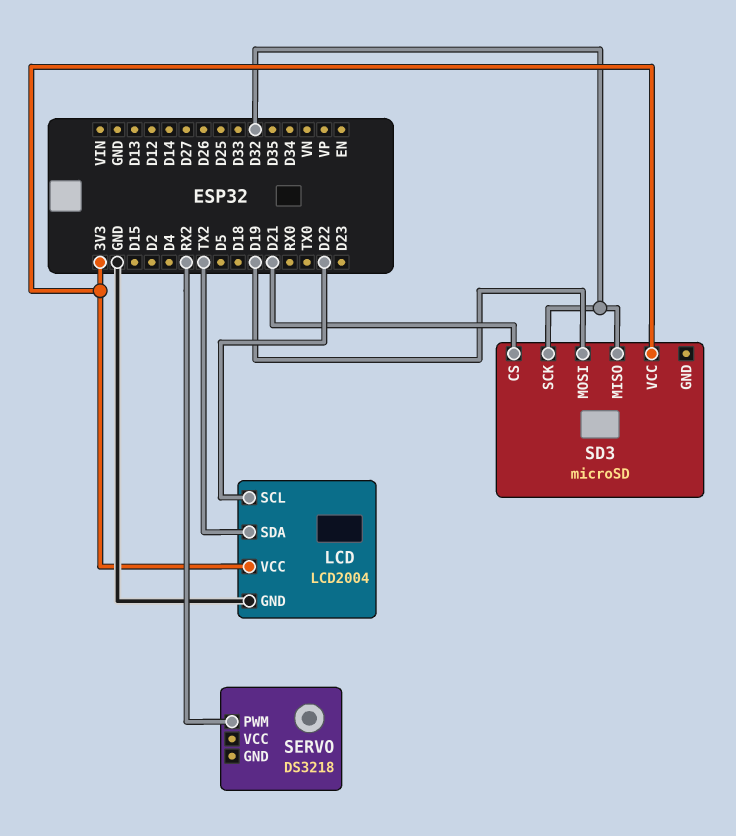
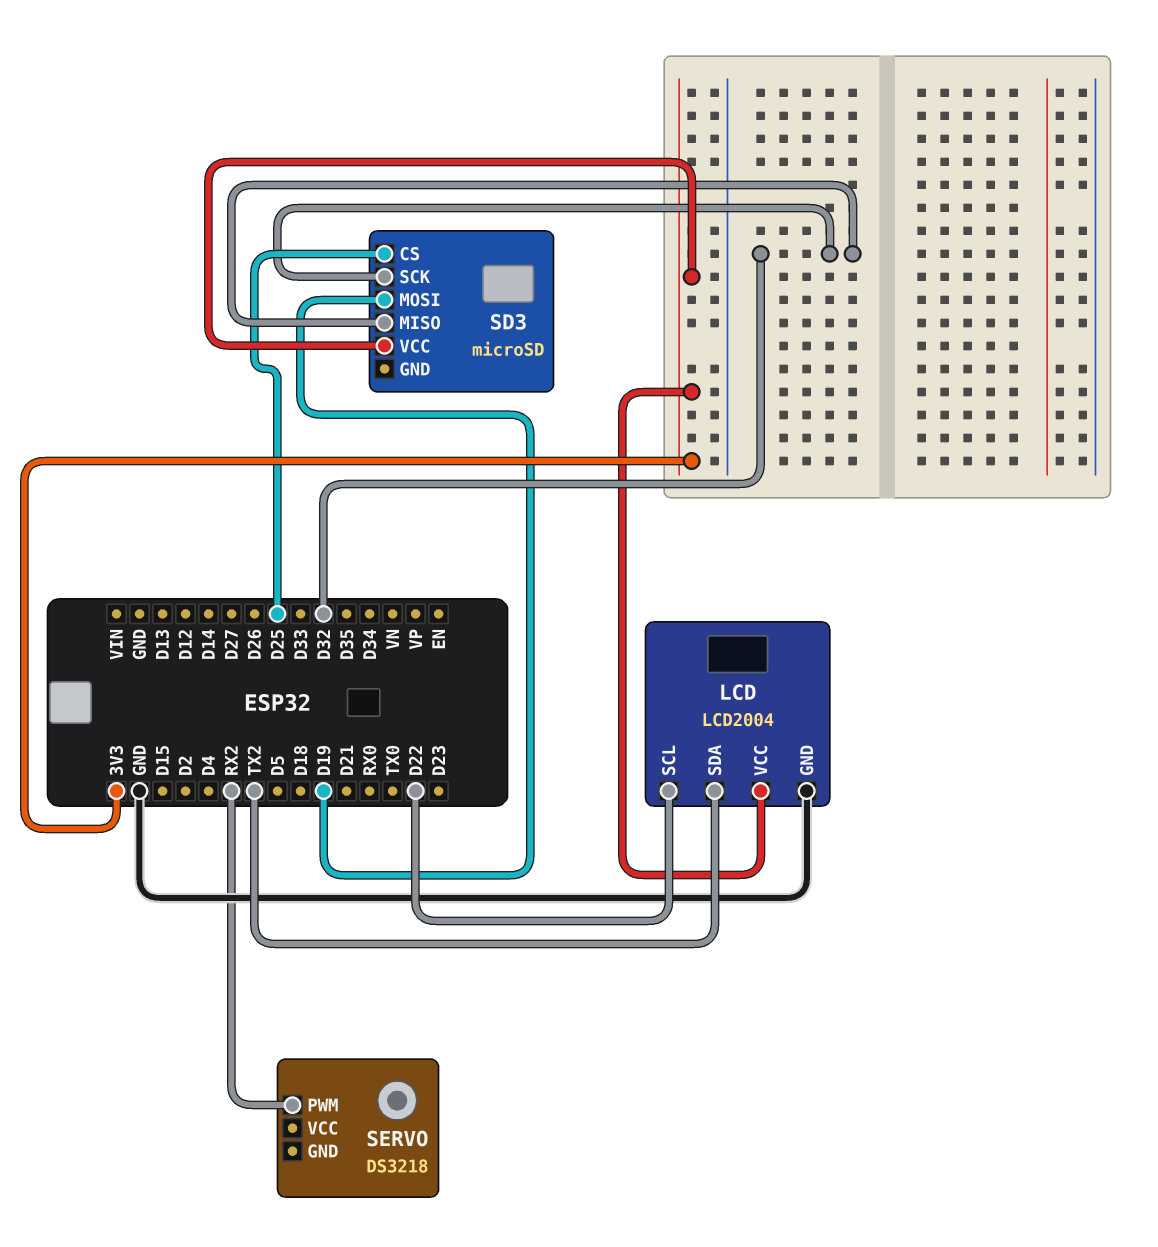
SD3 pin CS: D21 -> D25

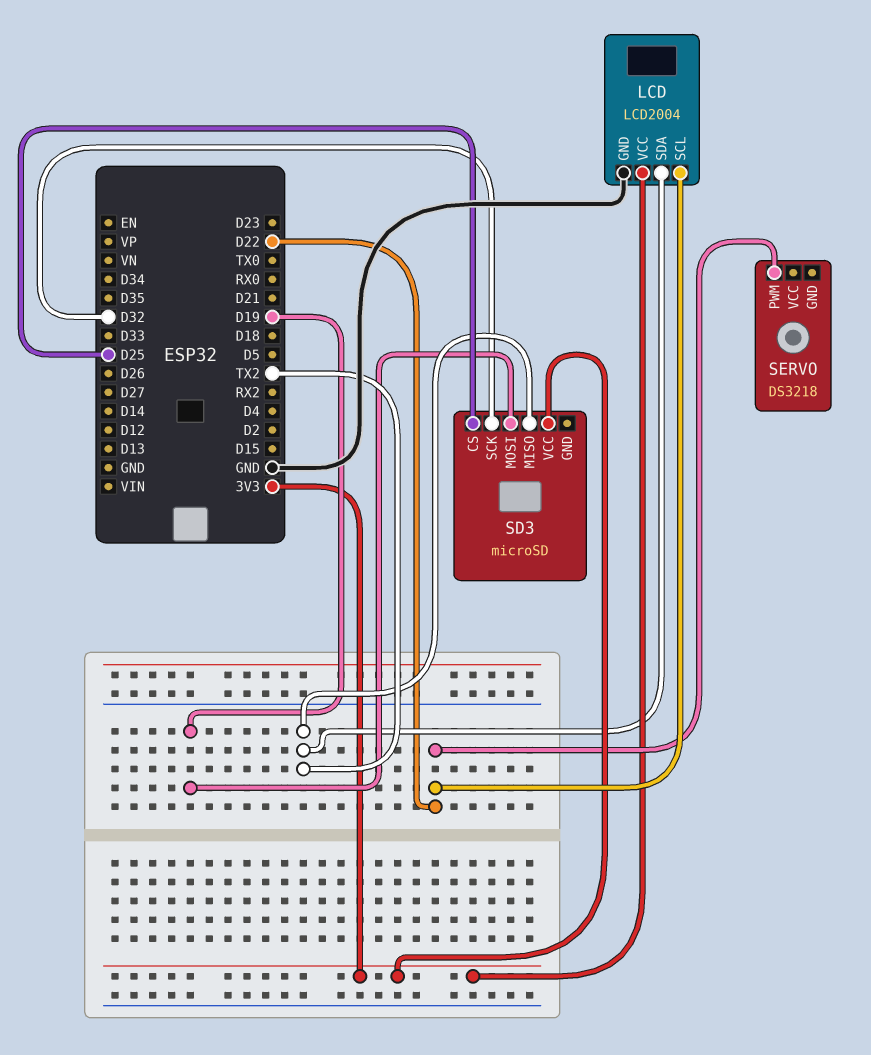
SD3 pin MISO: D32 -> TX2
SERVO pin PWM: RX2 -> D22

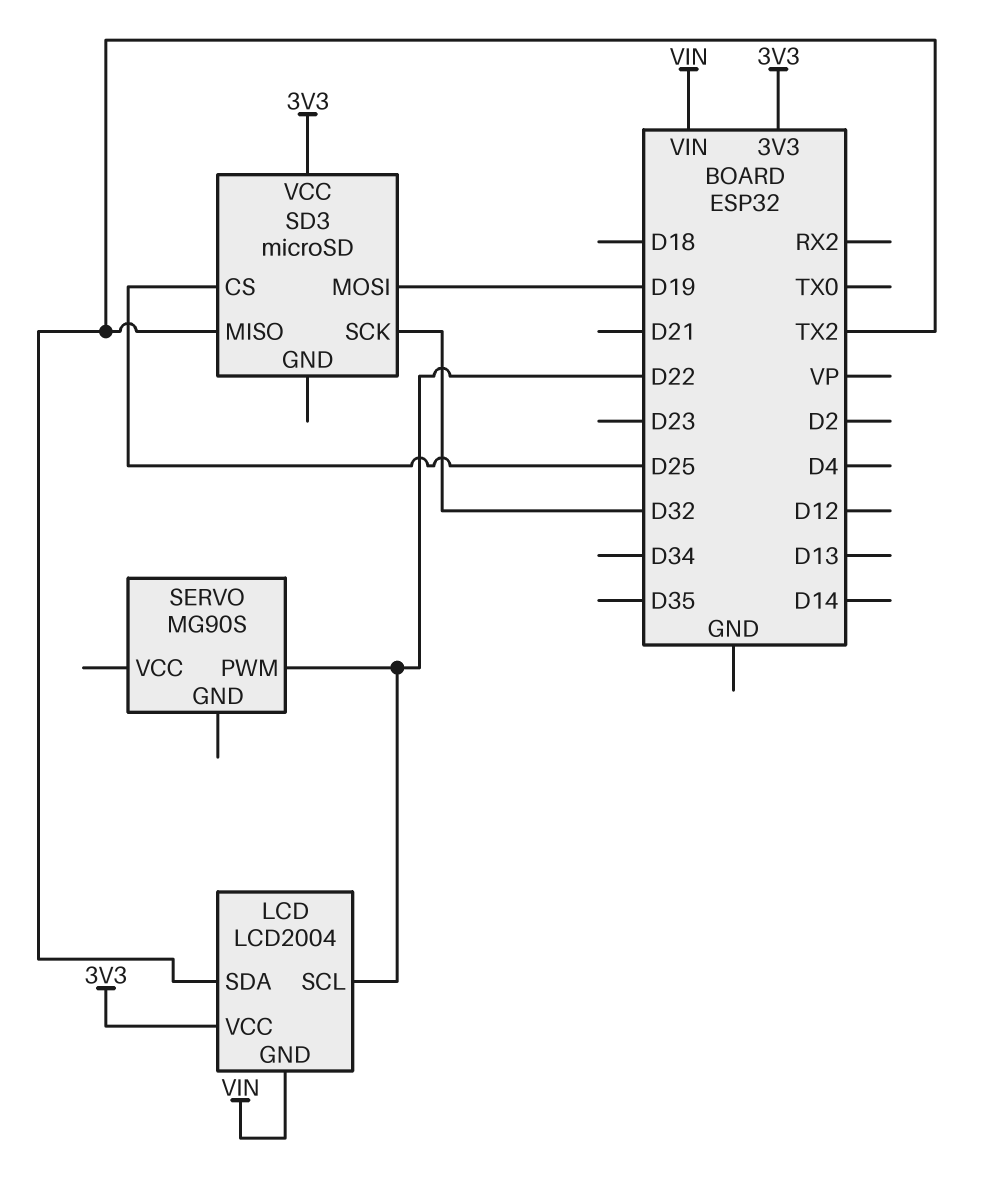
LCD pin GND: GND -> VIN
SERVO: DS3218 -> MG90S

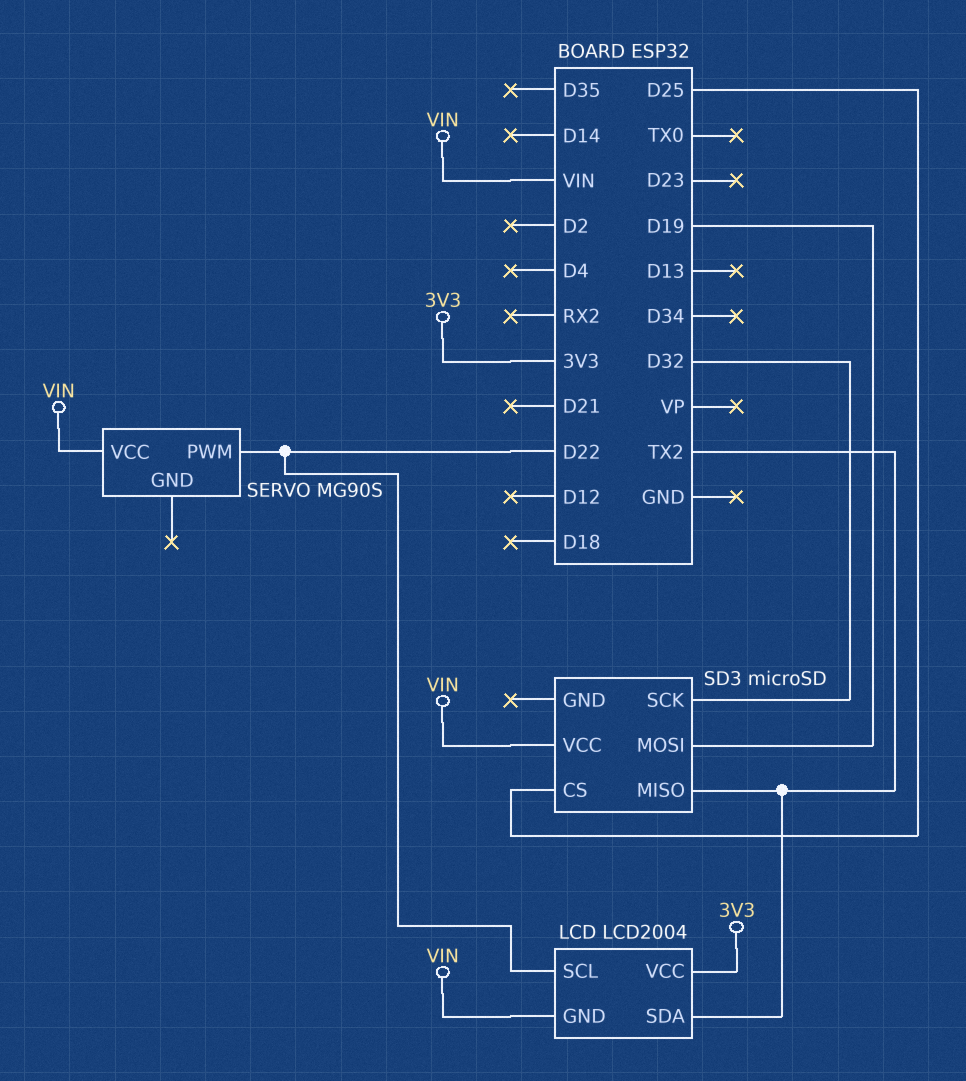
SD3 pin VCC: 3V3 -> VIN
SERVO pin VCC: none -> VIN

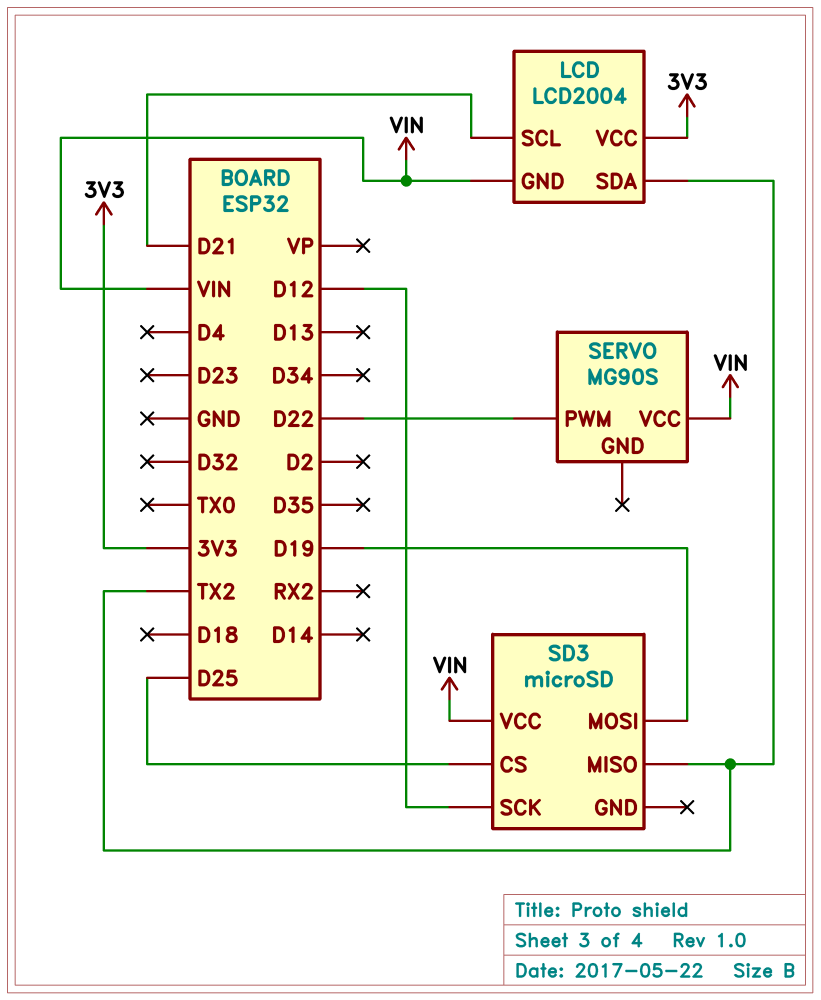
LCD pin SCL: D22 -> D21
SD3 pin SCK: D32 -> D12

